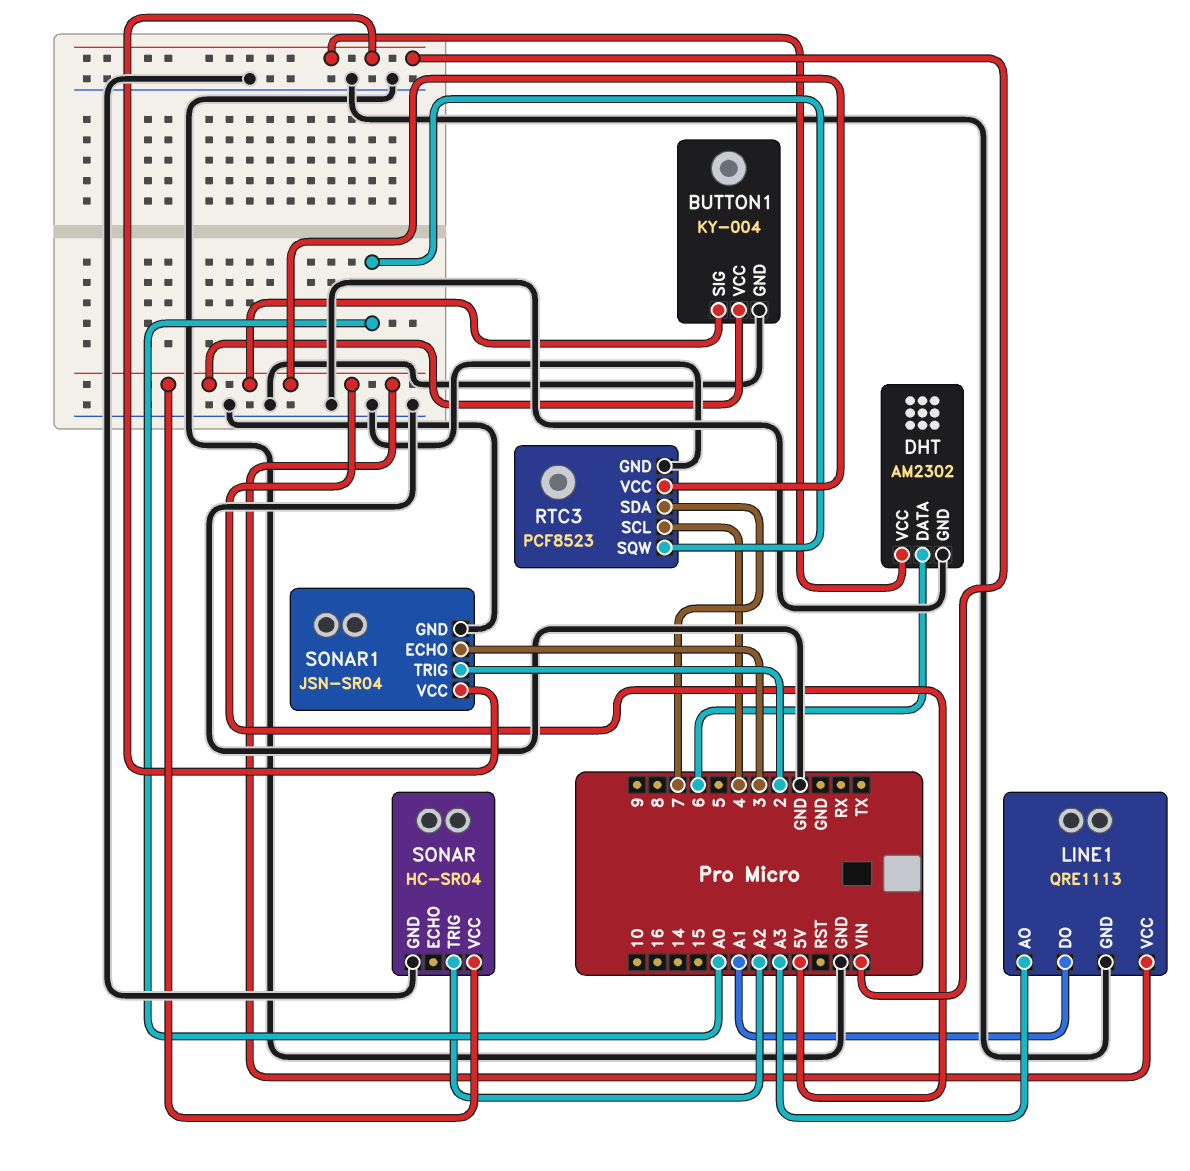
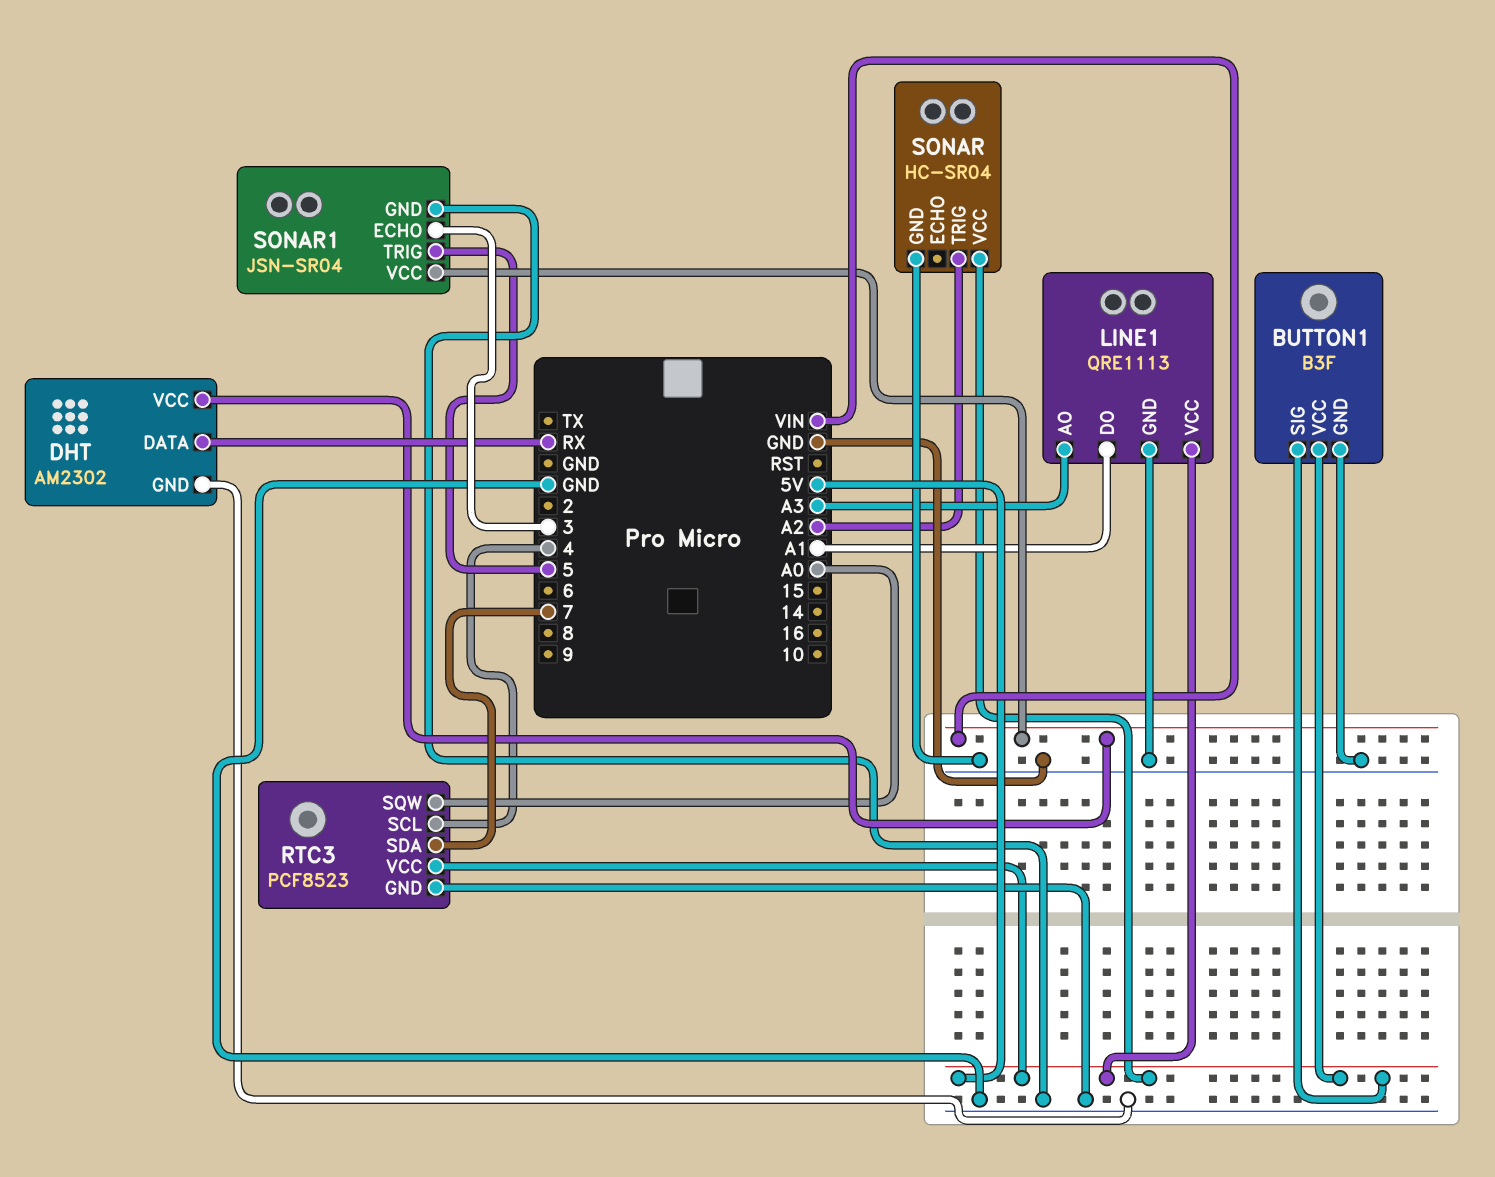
BUTTON1: KY-004 -> B3F
DHT pin DATA: 6 -> RX
SONAR1 pin TRIG: 2 -> 5

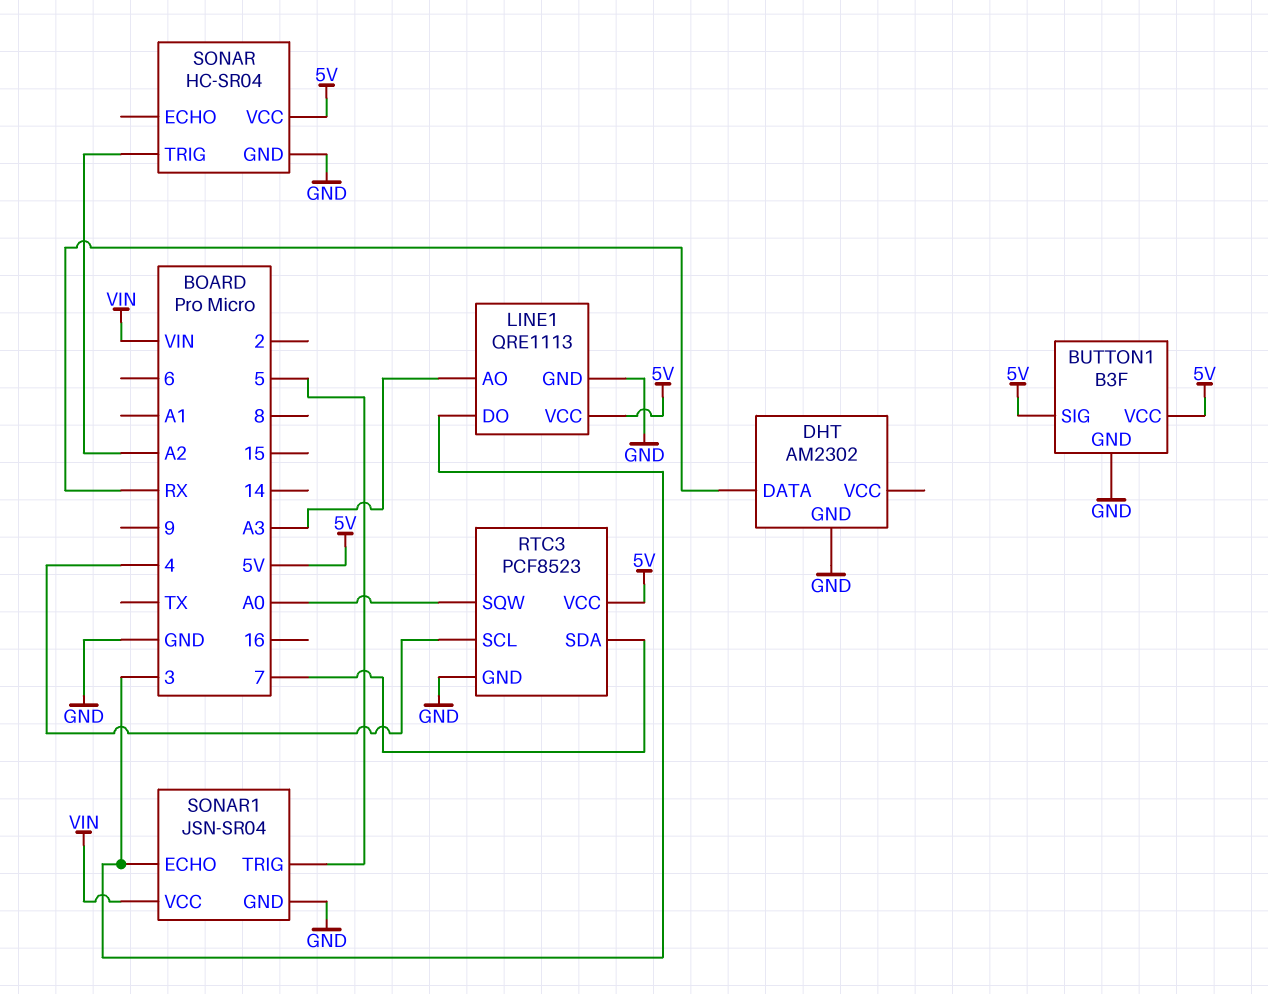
DHT pin VCC: VIN -> none
LINE1 pin DO: A1 -> 3

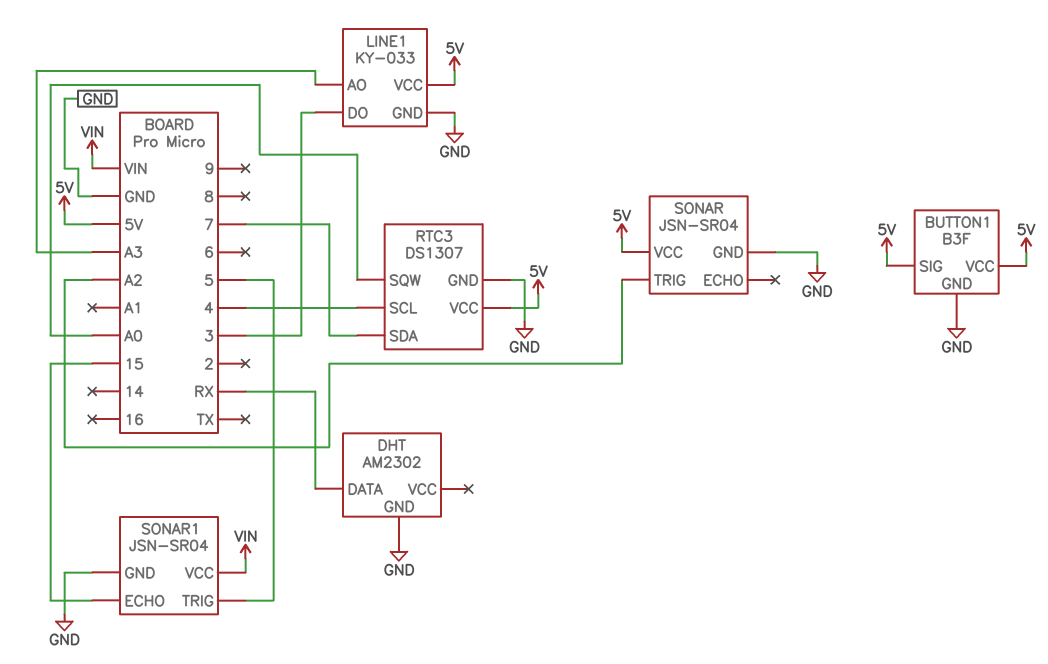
LINE1: QRE1113 -> KY-033
RTC3: PCF8523 -> DS1307
SONAR: HC-SR04 -> JSN-SR04
SONAR1 pin ECHO: 3 -> 15

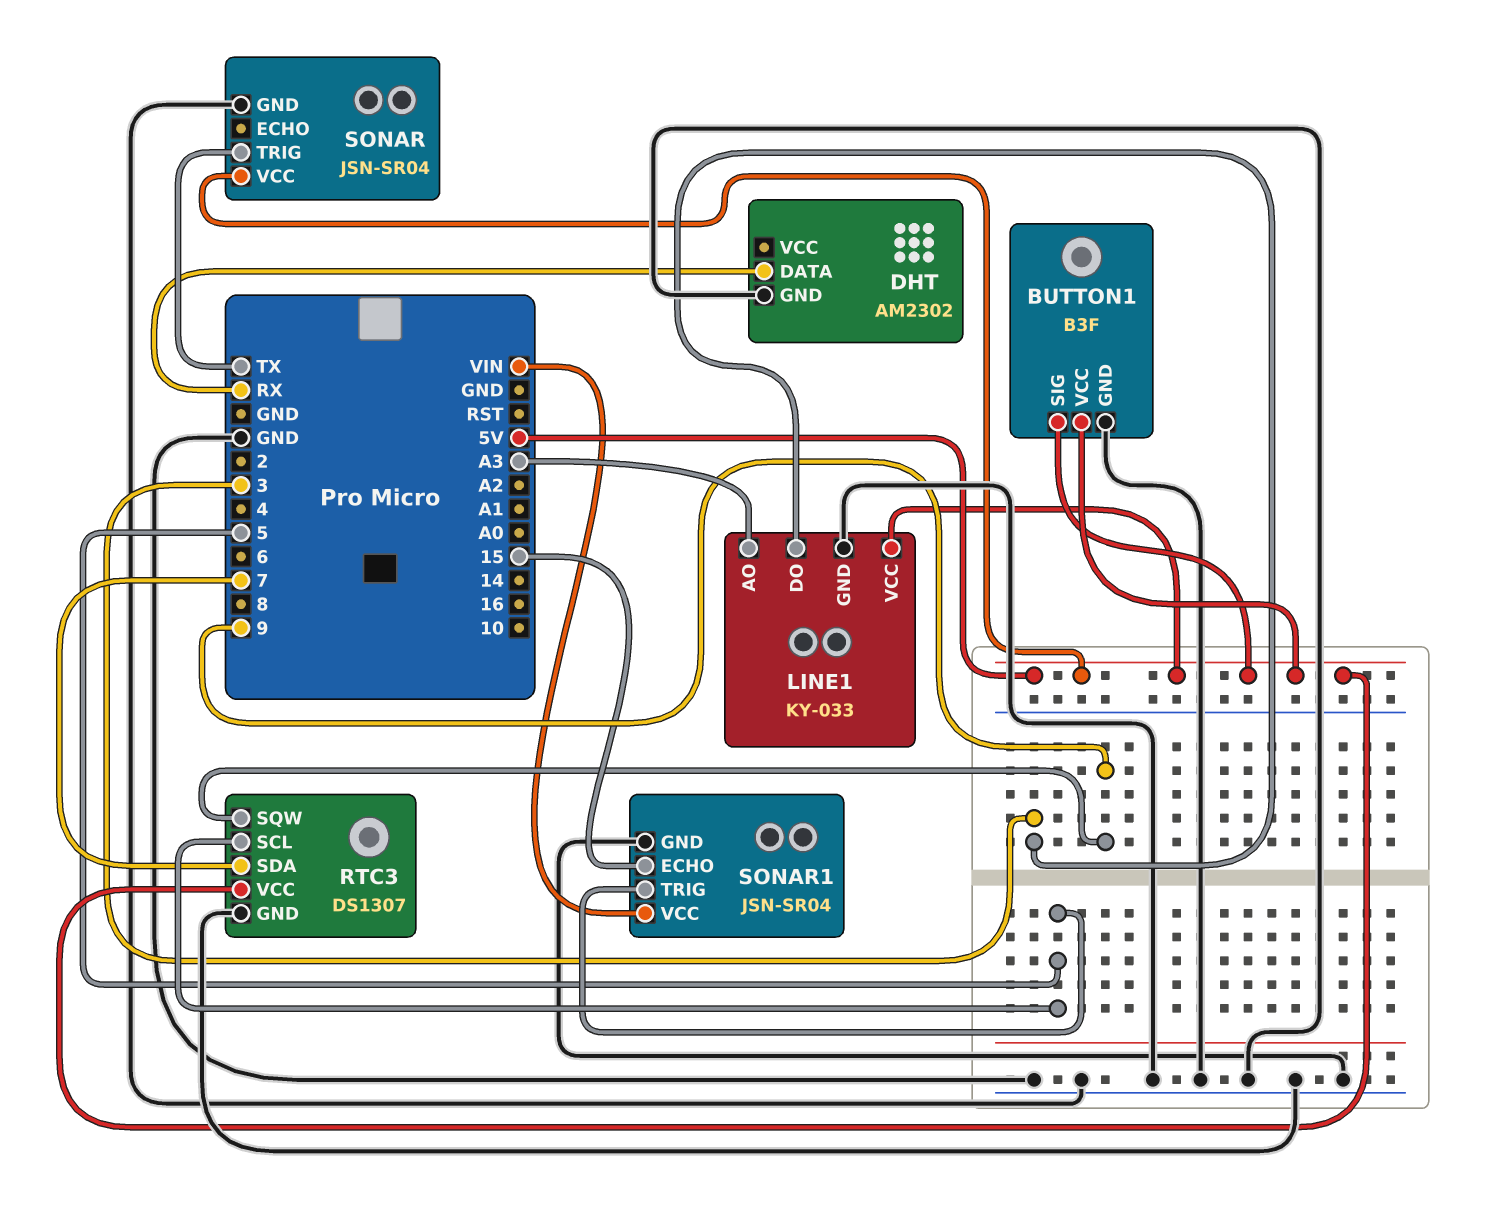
RTC3 pin SCL: 4 -> 5
RTC3 pin SQW: A0 -> 9
SONAR pin TRIG: A2 -> TX

